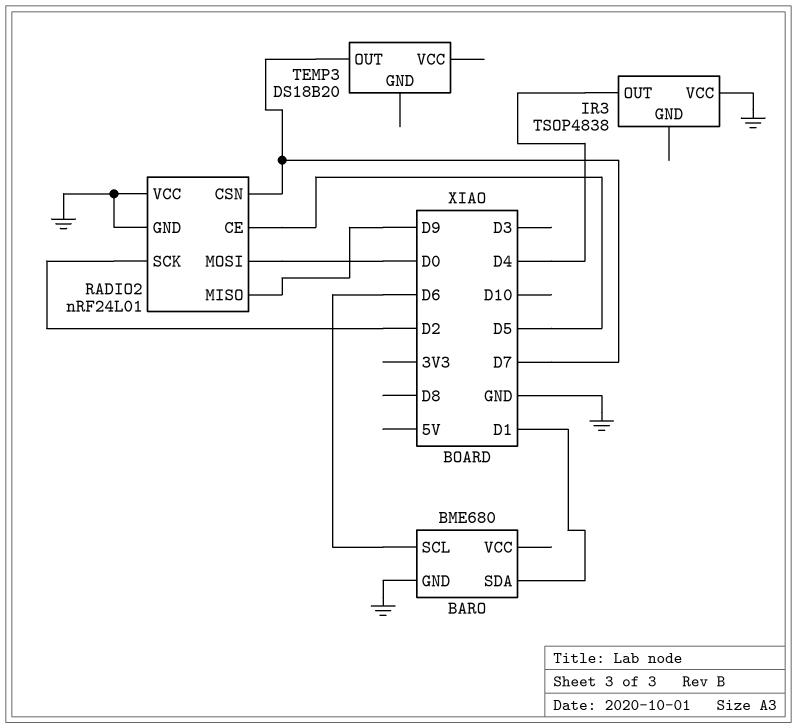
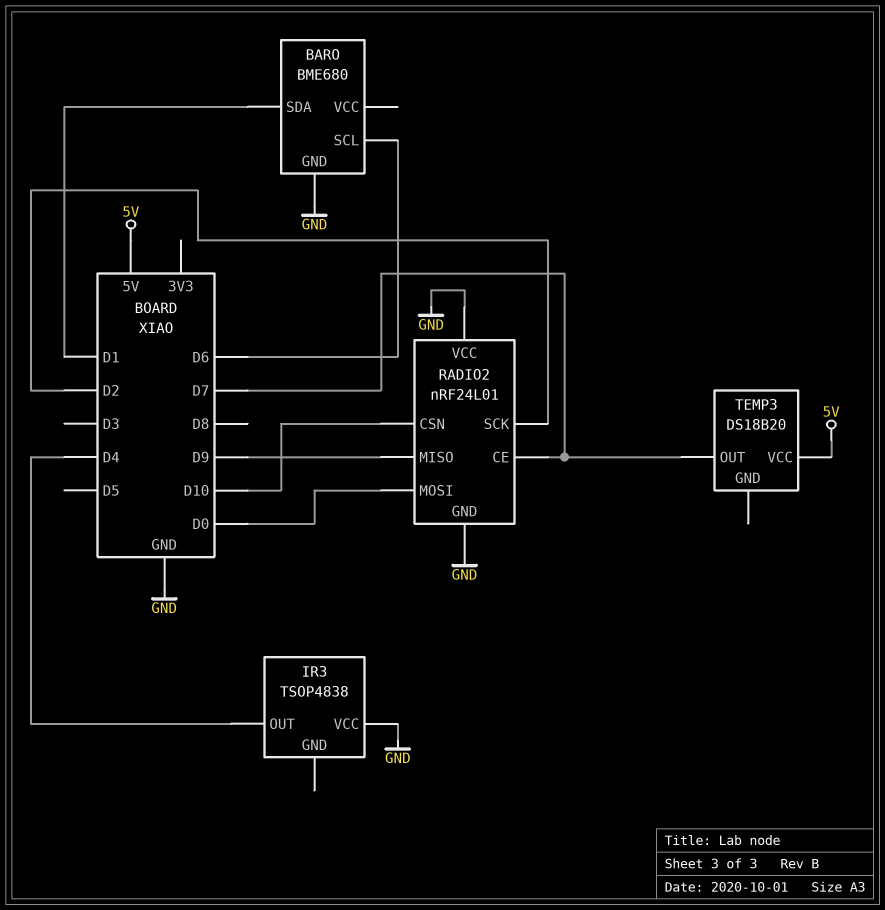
RADIO2 pin CE: D5 -> D7
RADIO2 pin CSN: D7 -> D10
TEMP3 pin VCC: none -> 5V

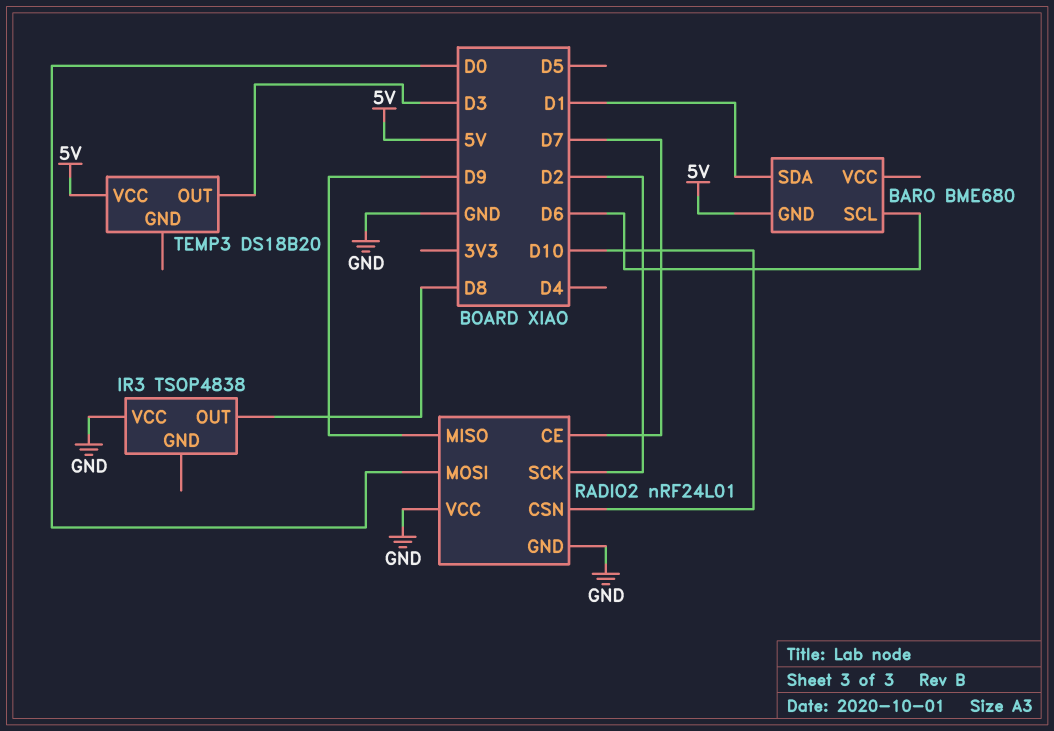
BARO pin GND: GND -> 5V
IR3 pin OUT: D4 -> D8
TEMP3 pin OUT: D7 -> D3

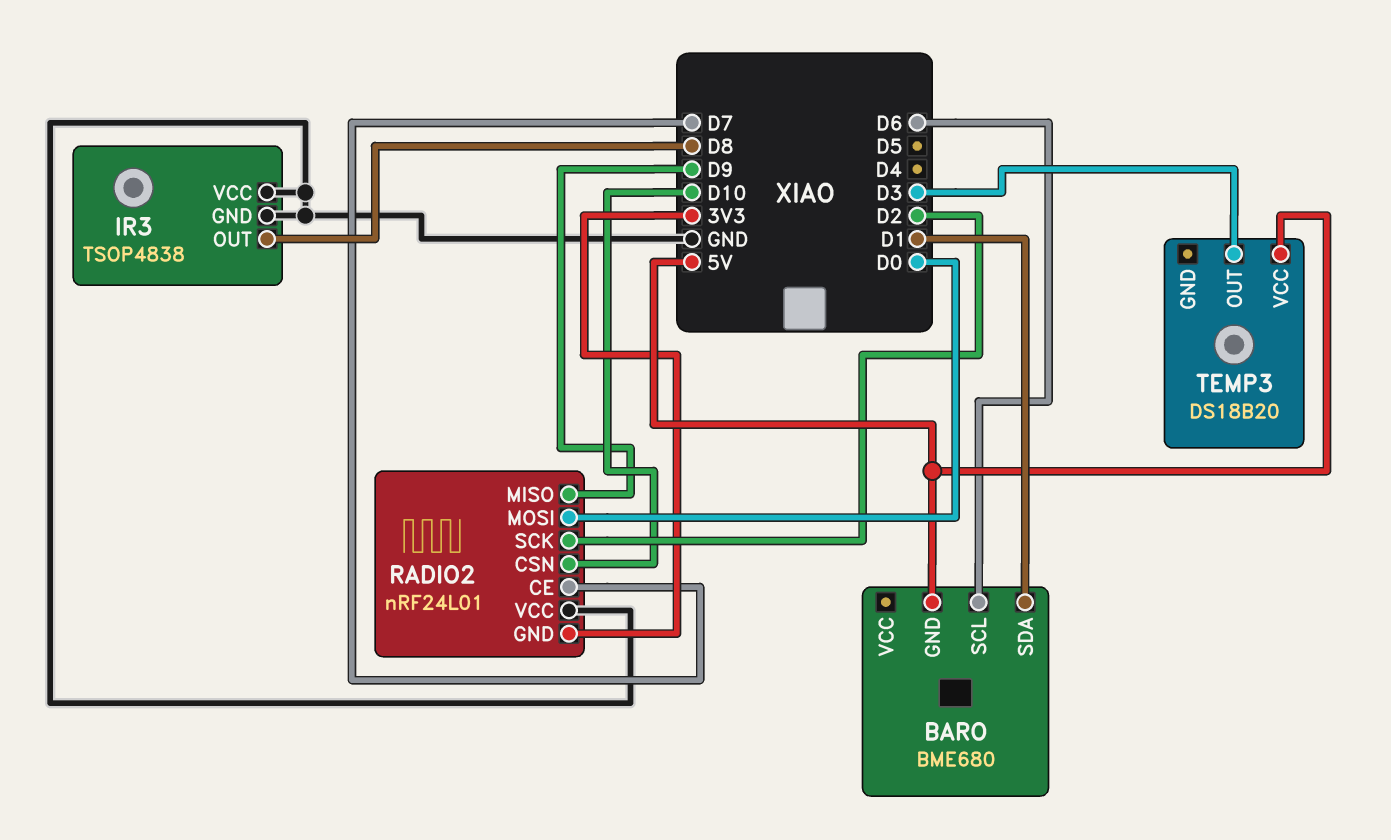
IR3 pin GND: none -> GND
RADIO2 pin GND: GND -> 3V3

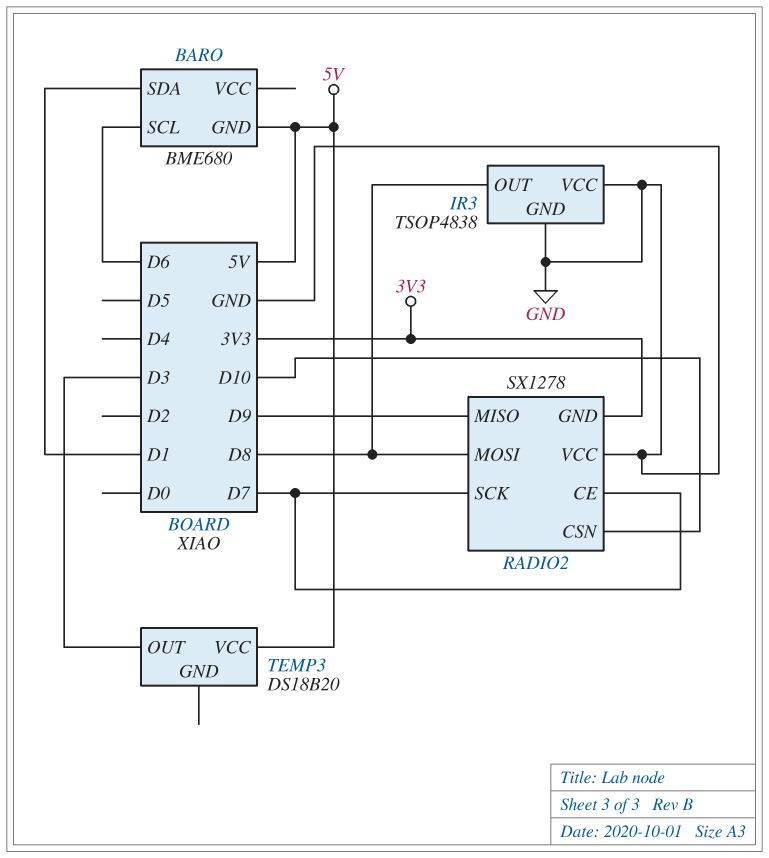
RADIO2: nRF24L01 -> SX1278
RADIO2 pin MOSI: D0 -> D8
RADIO2 pin SCK: D2 -> D7

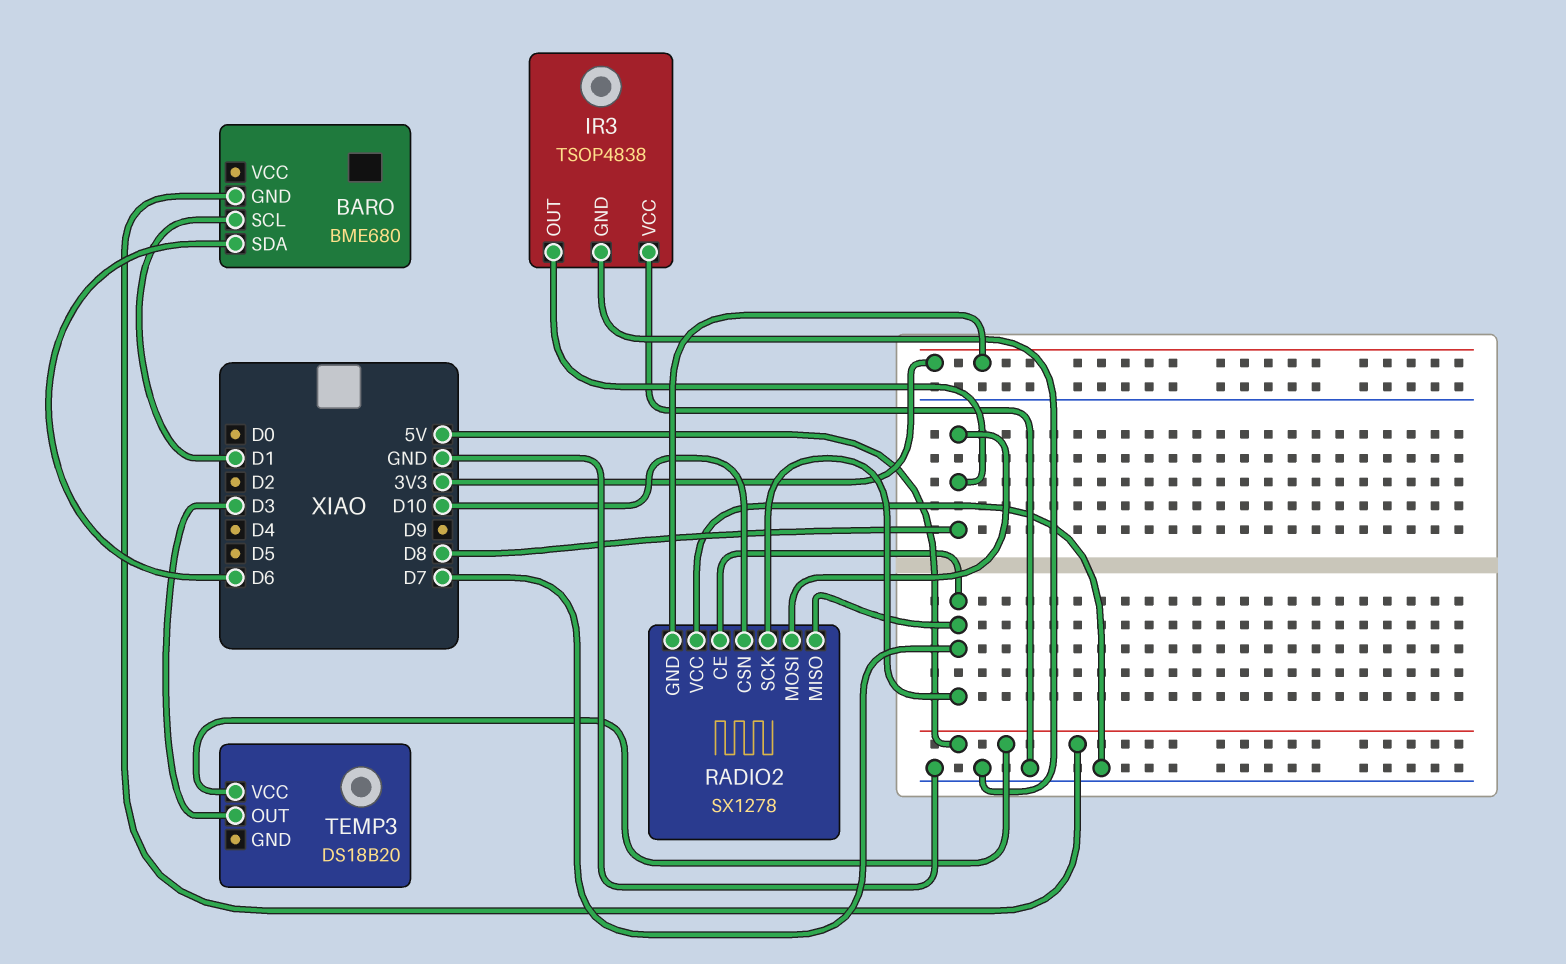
BARO pin SCL: D6 -> D1
BARO pin SDA: D1 -> D6
RADIO2 pin MISO: D9 -> D7

